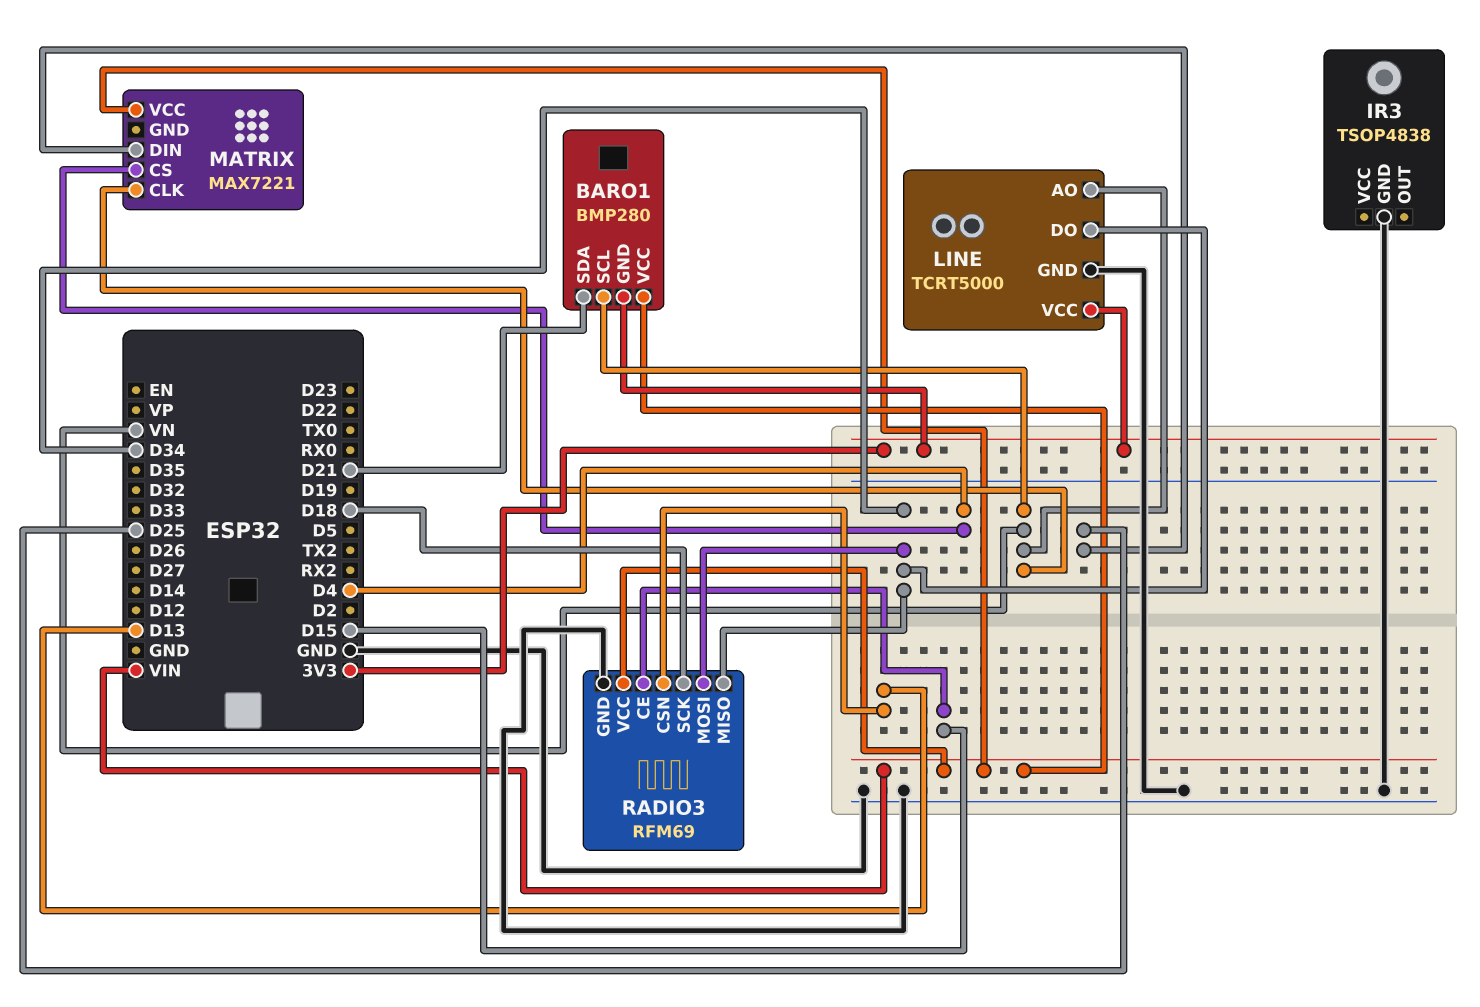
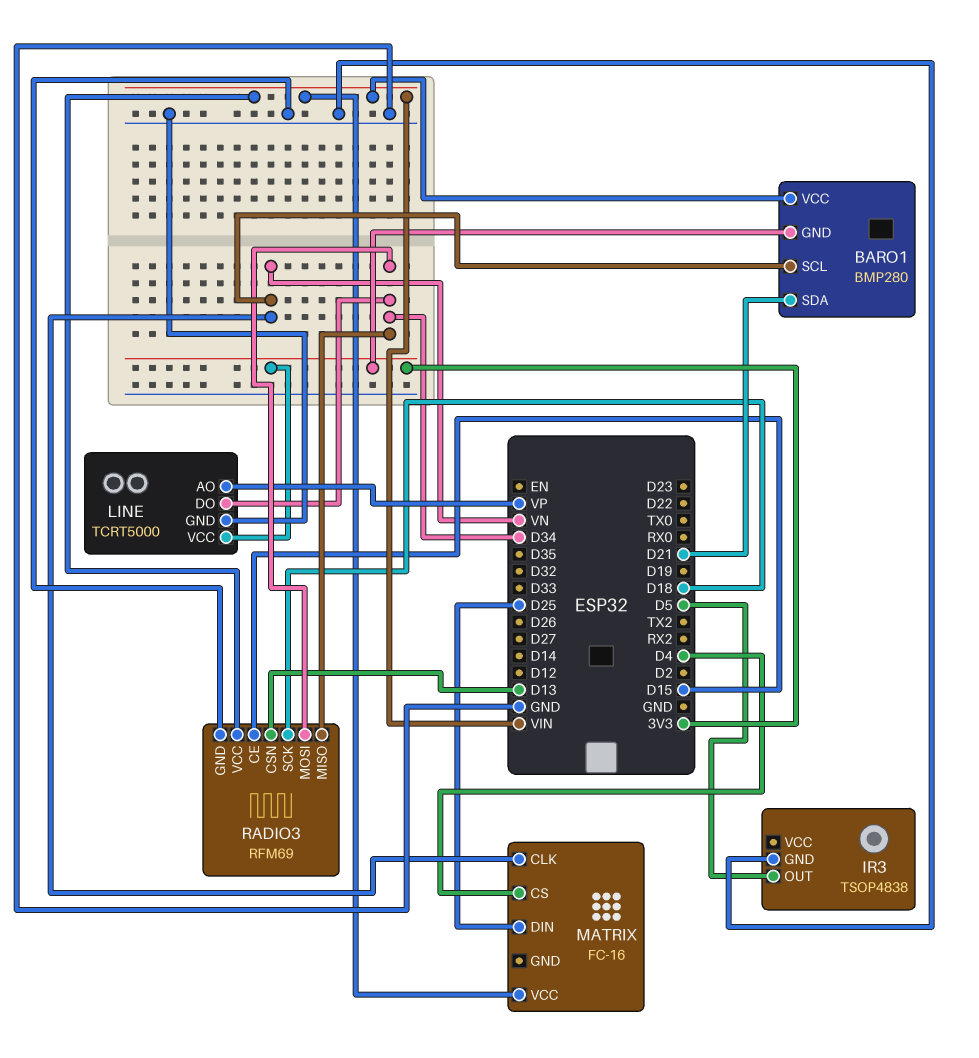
IR3 pin OUT: none -> D5
LINE pin AO: VN -> VP
MATRIX: MAX7221 -> FC-16

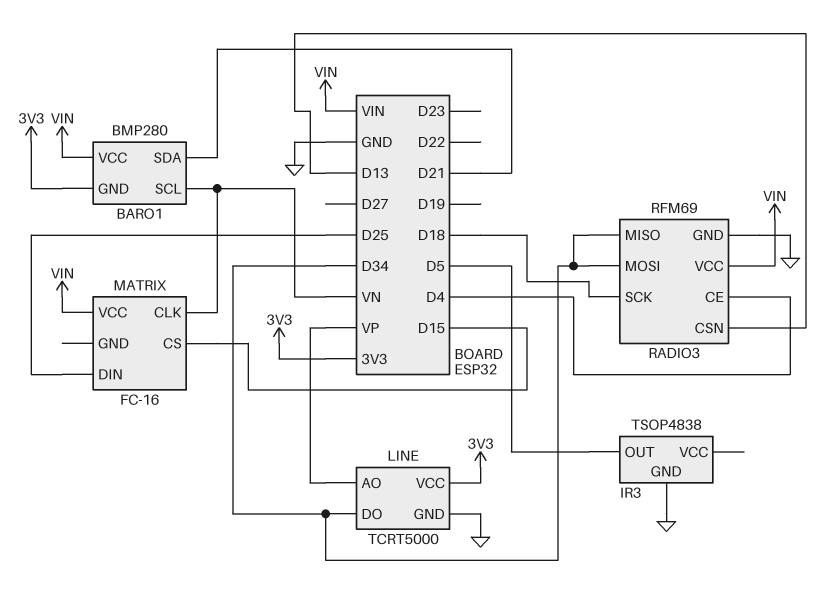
MATRIX pin CS: D4 -> D15
RADIO3 pin CE: D15 -> D4

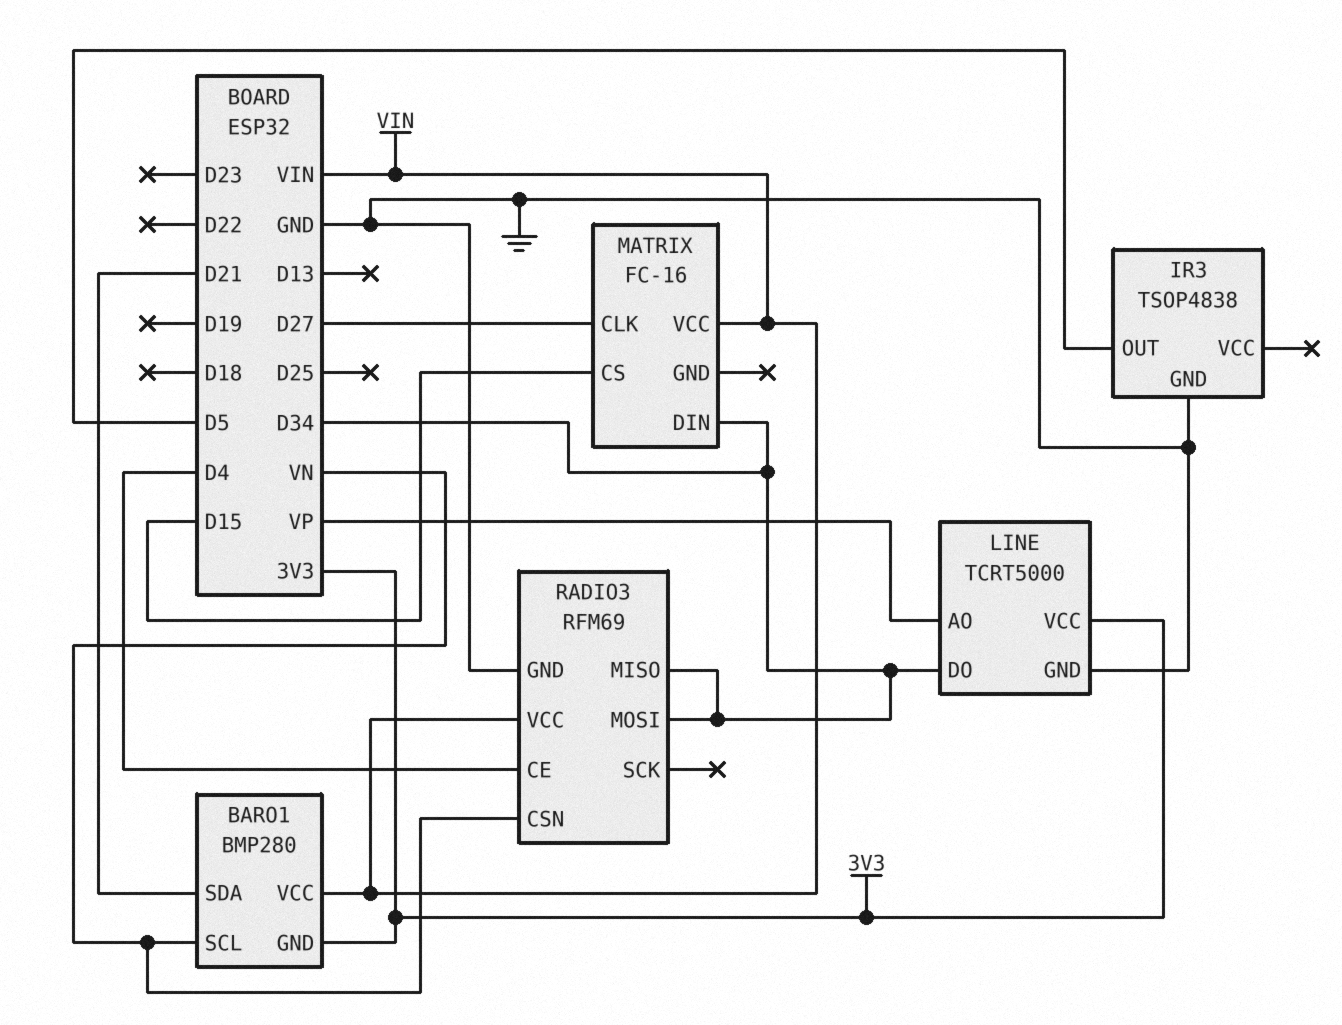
MATRIX pin CLK: VN -> D27
MATRIX pin DIN: D25 -> D34
RADIO3 pin CSN: D13 -> VN
RADIO3 pin SCK: D18 -> none

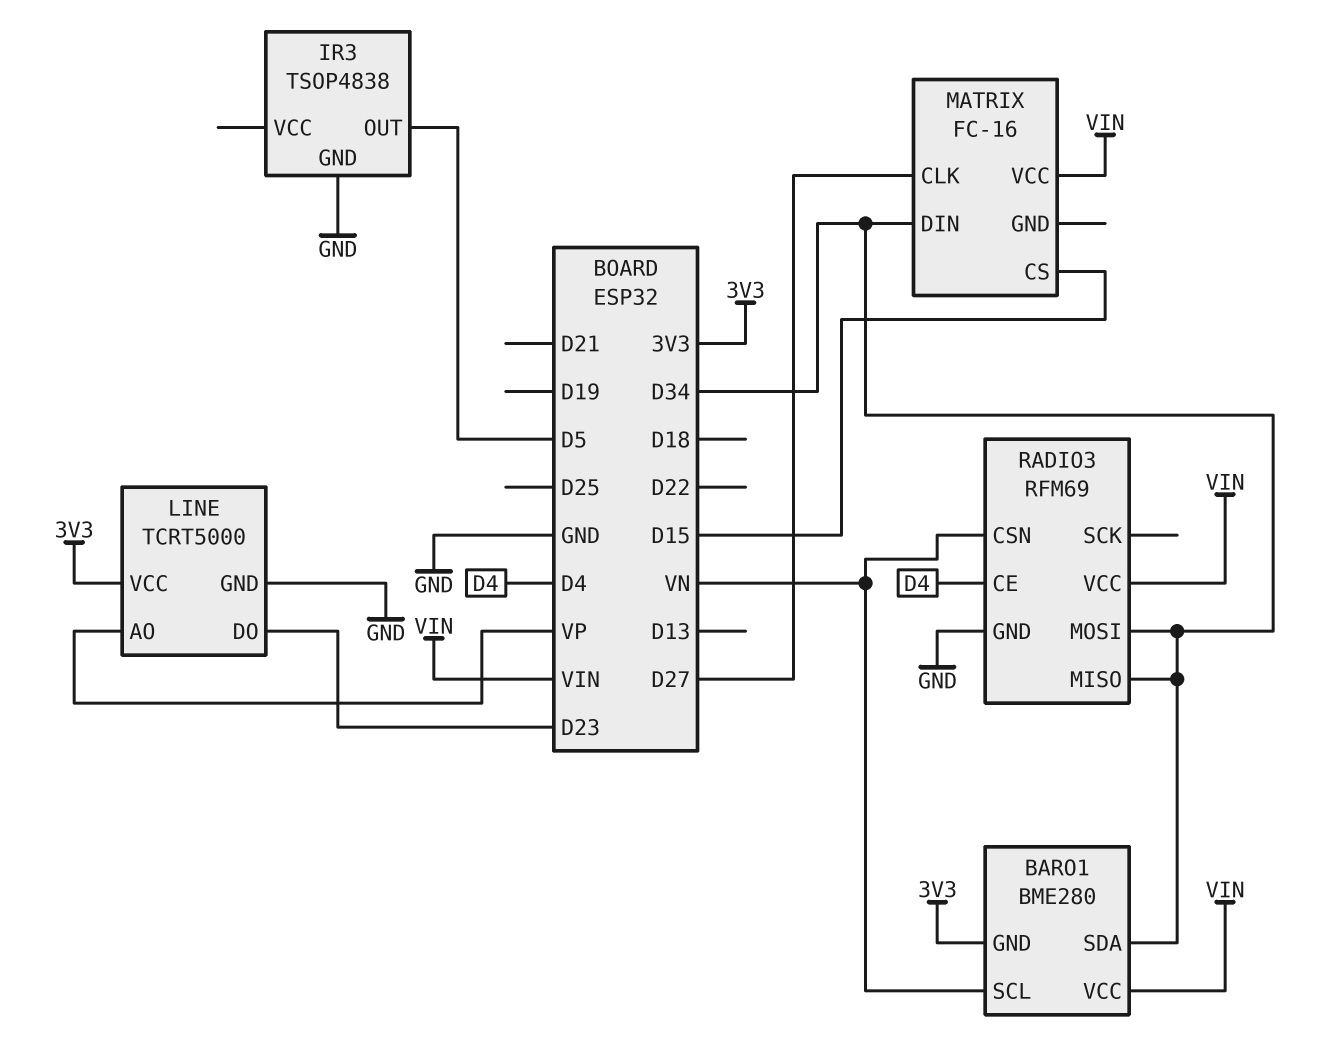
BARO1: BMP280 -> BME280
BARO1 pin SDA: D21 -> D34
LINE pin DO: D34 -> D23

